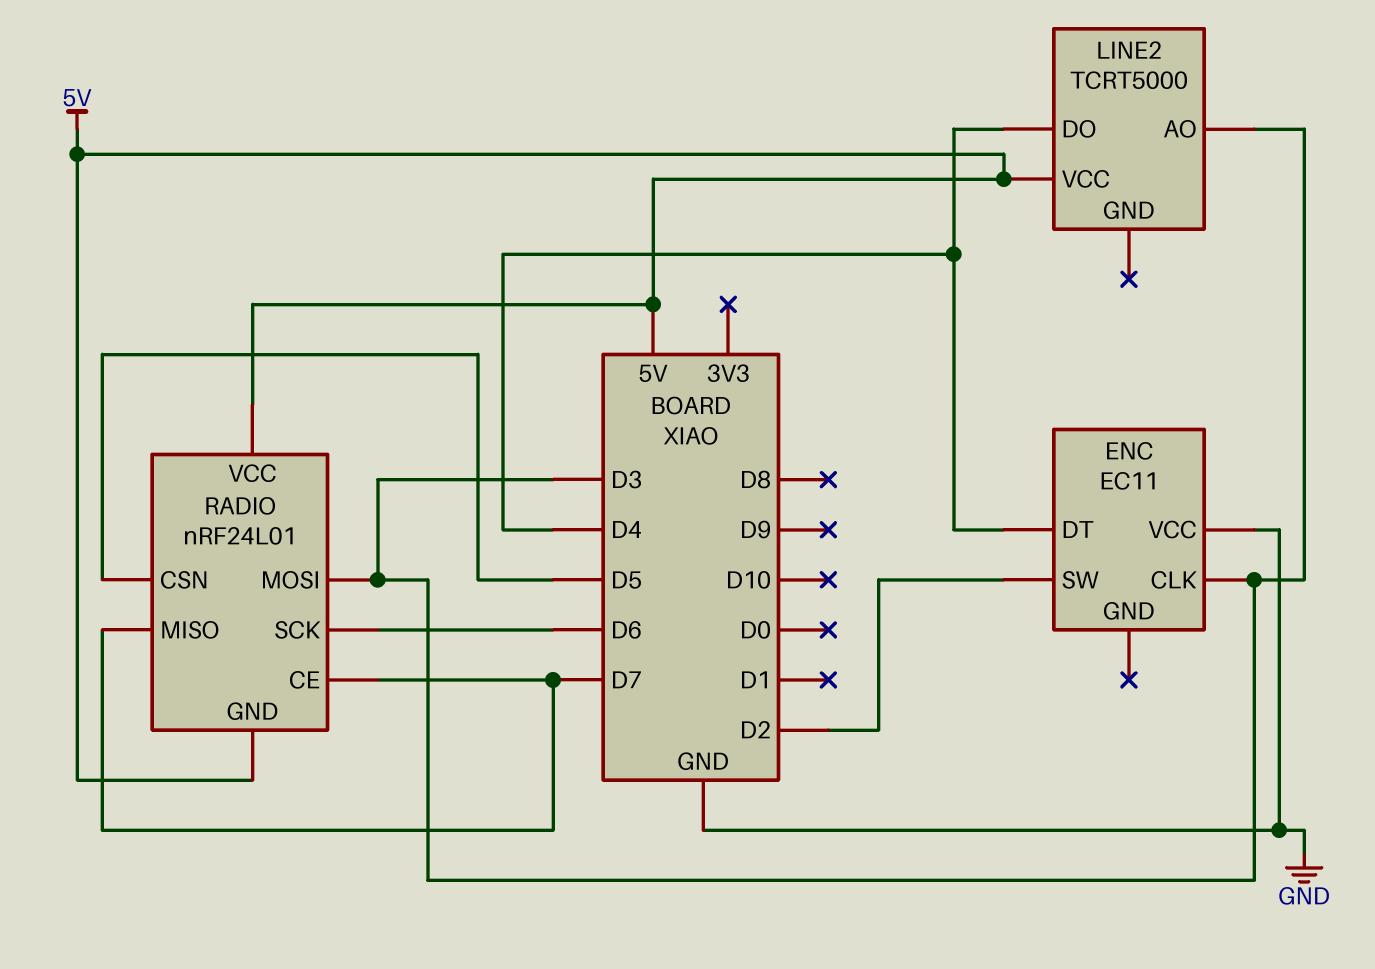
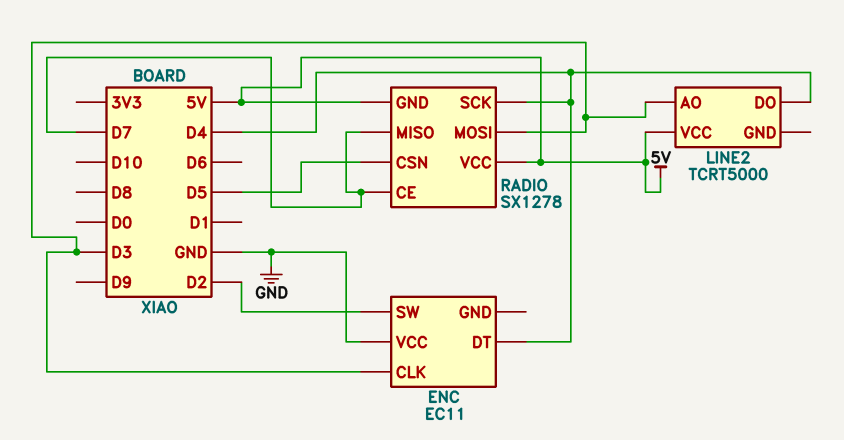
RADIO: nRF24L01 -> SX1278
RADIO pin SCK: D6 -> D4

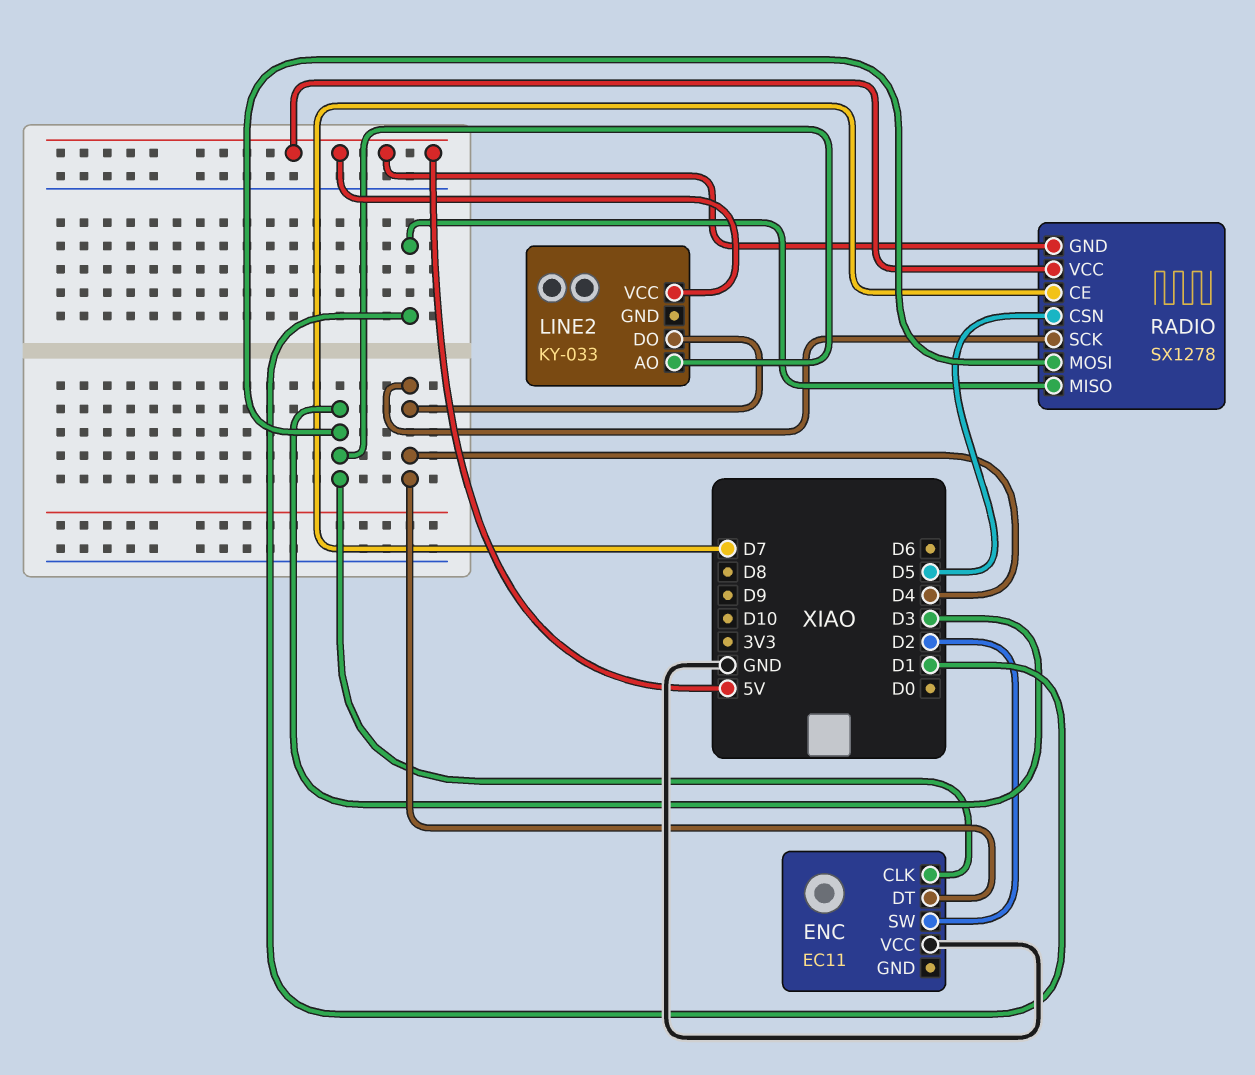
LINE2: TCRT5000 -> KY-033
RADIO pin MISO: D7 -> D1

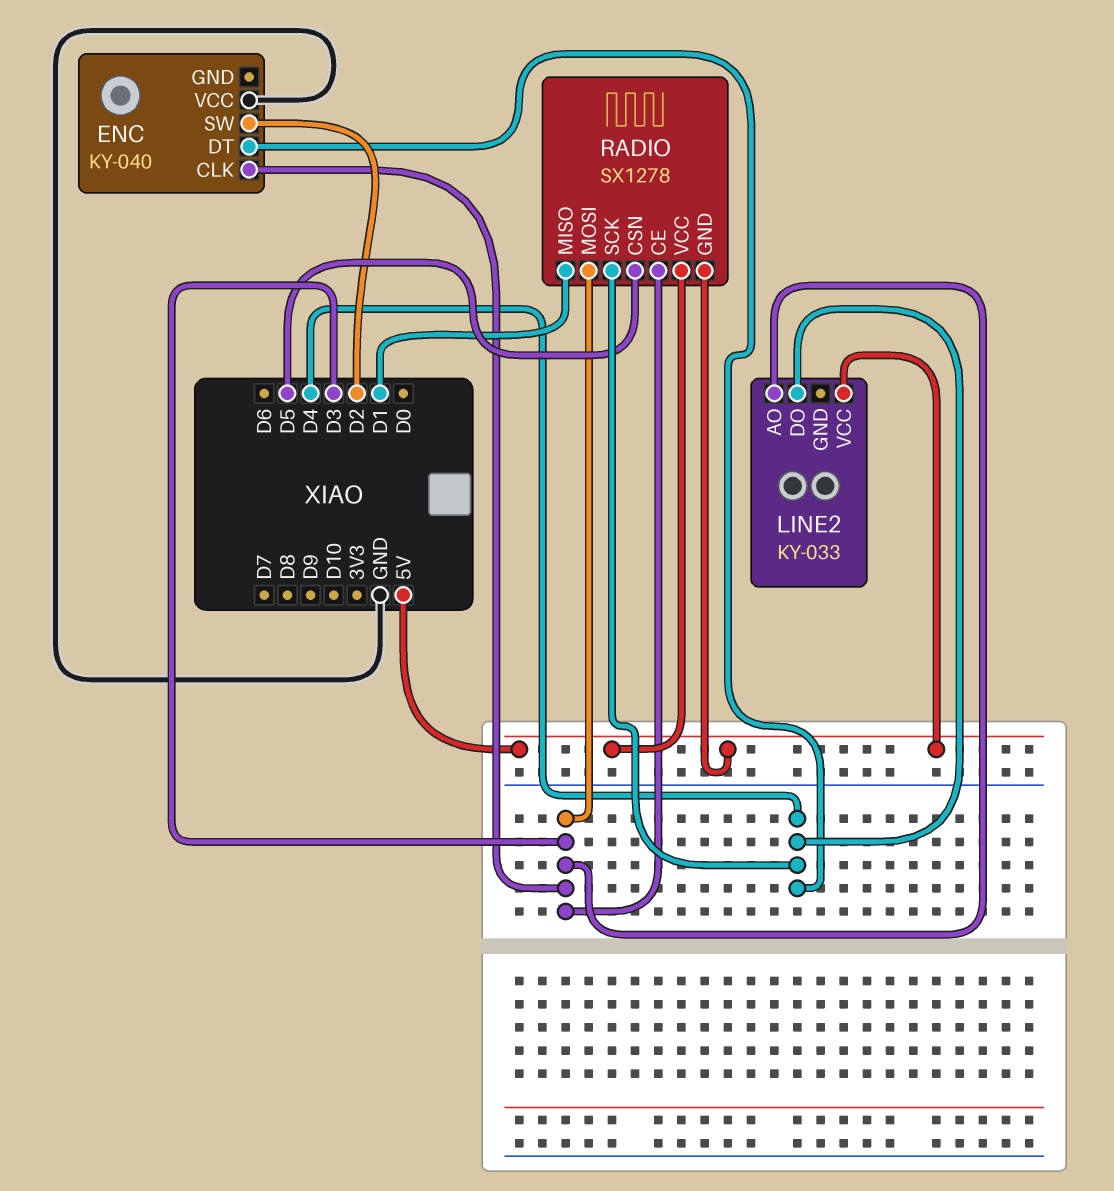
ENC: EC11 -> KY-040
RADIO pin CE: D7 -> D3

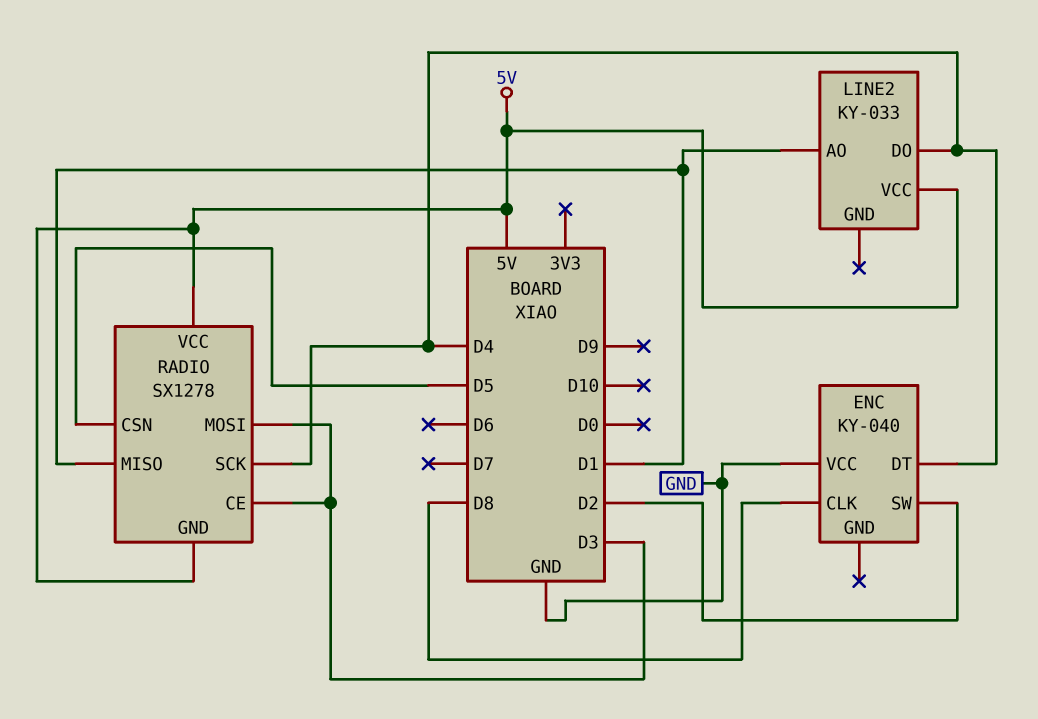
ENC pin CLK: D3 -> D8
LINE2 pin AO: D3 -> D1

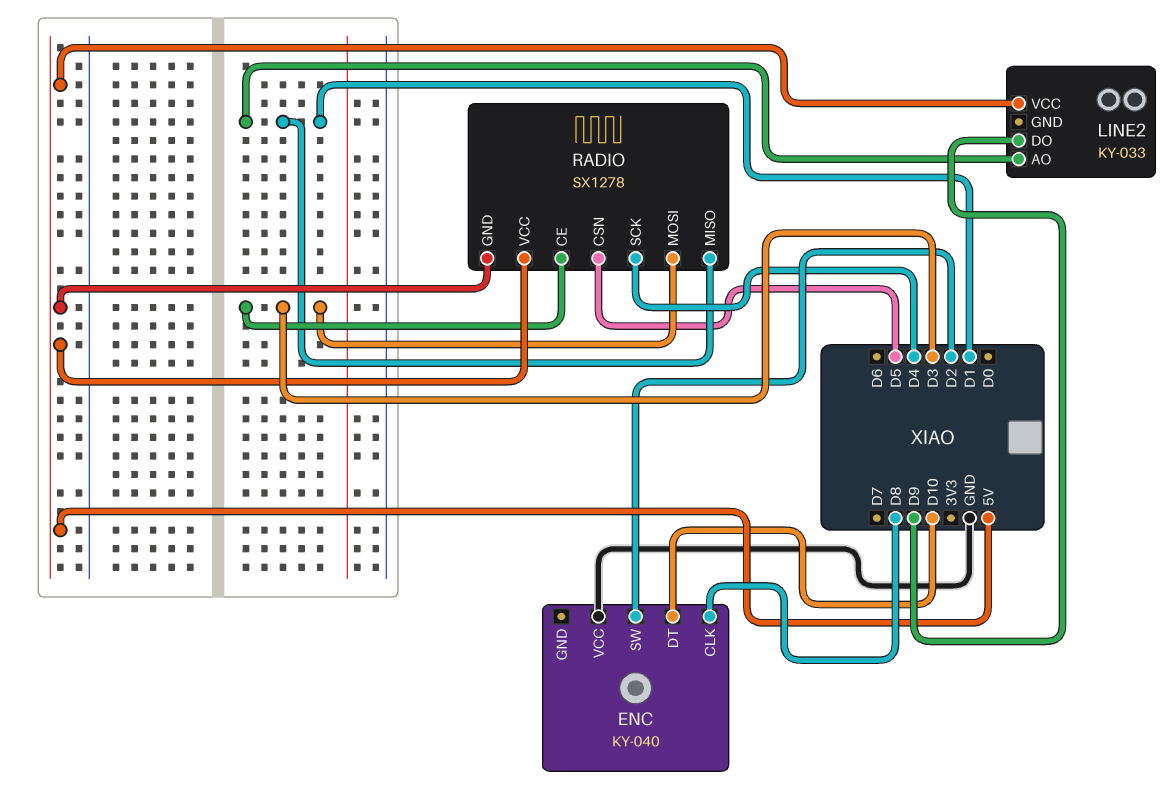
ENC pin DT: D4 -> D10
LINE2 pin DO: D4 -> D9

